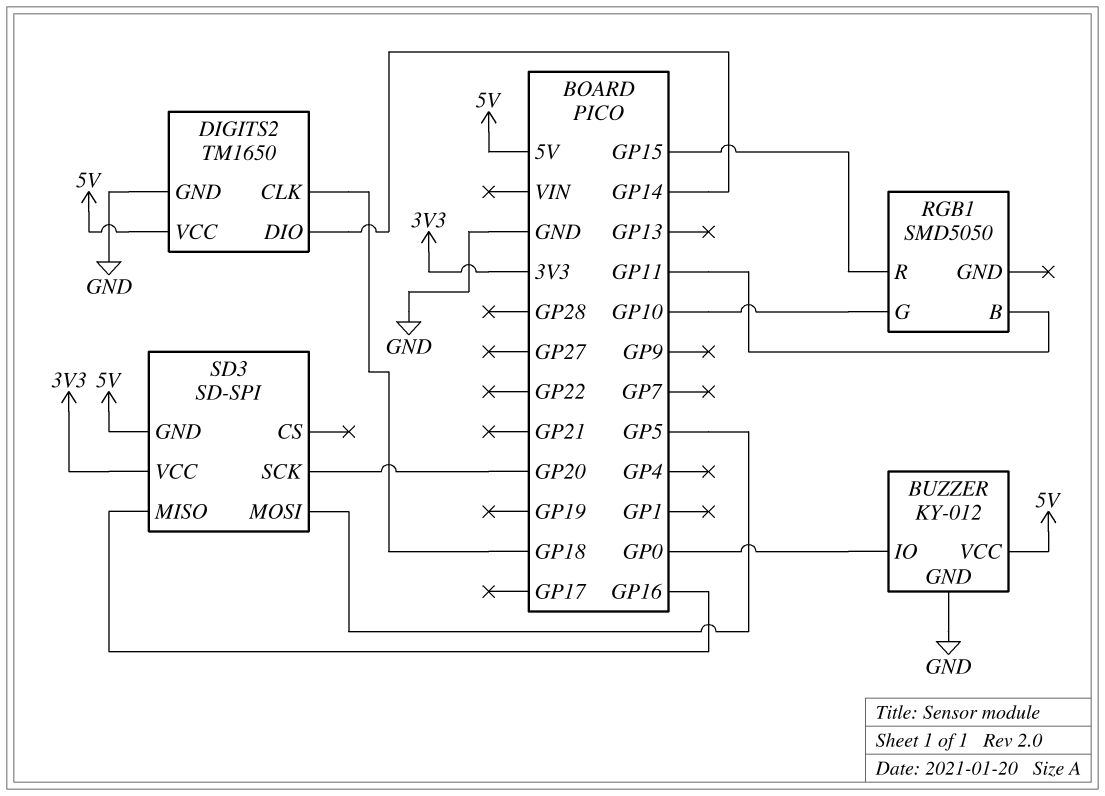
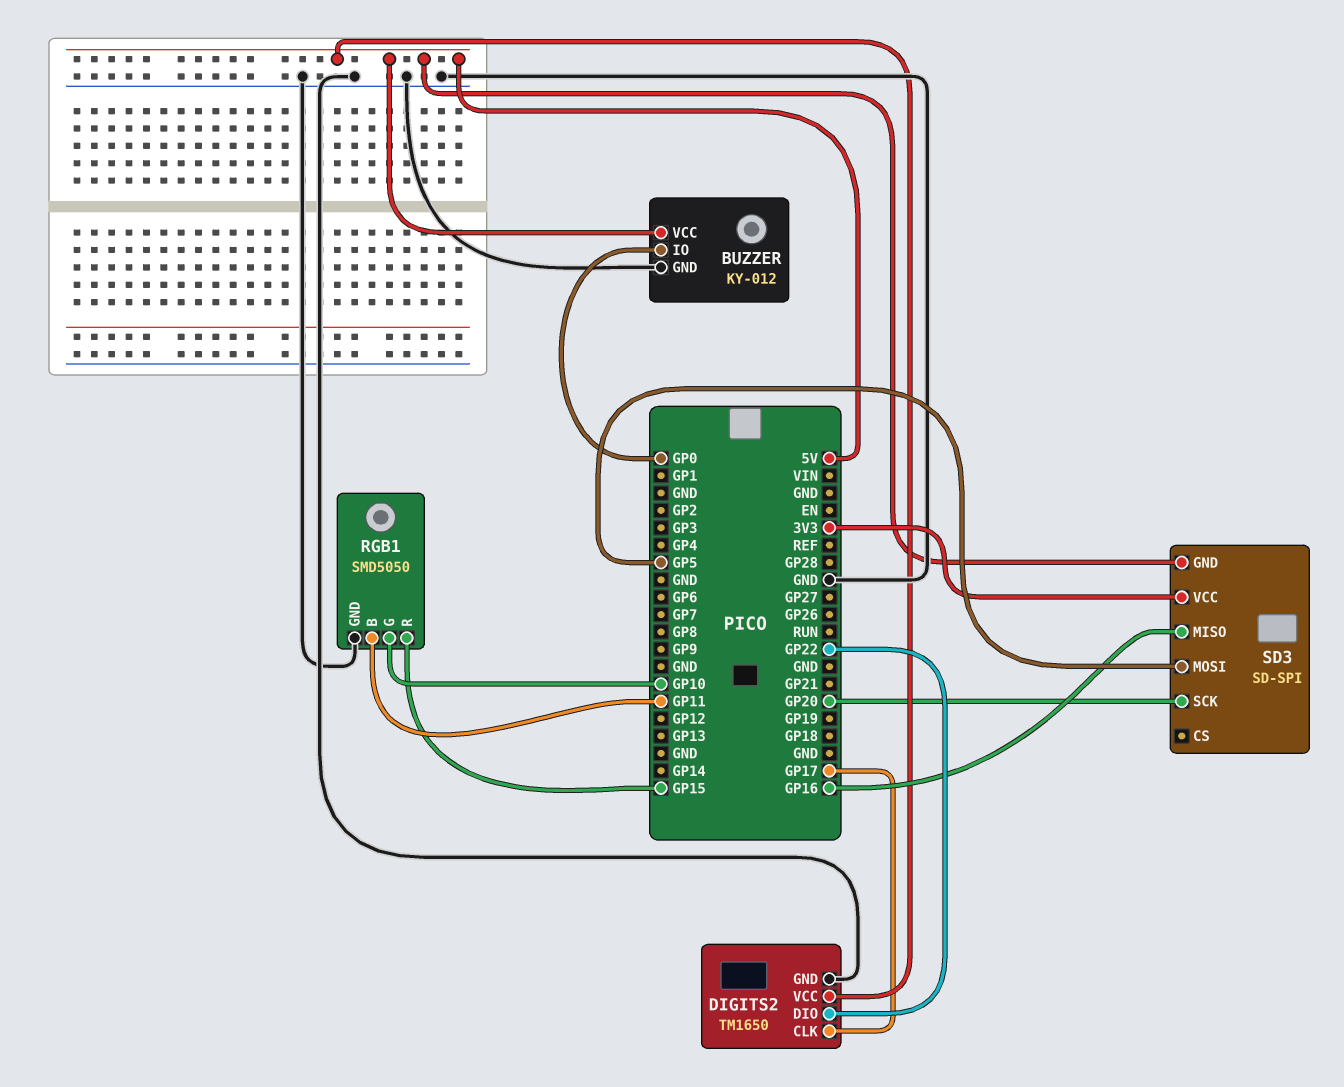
DIGITS2 pin CLK: GP18 -> GP17
DIGITS2 pin DIO: GP14 -> GP22
RGB1 pin GND: none -> GND

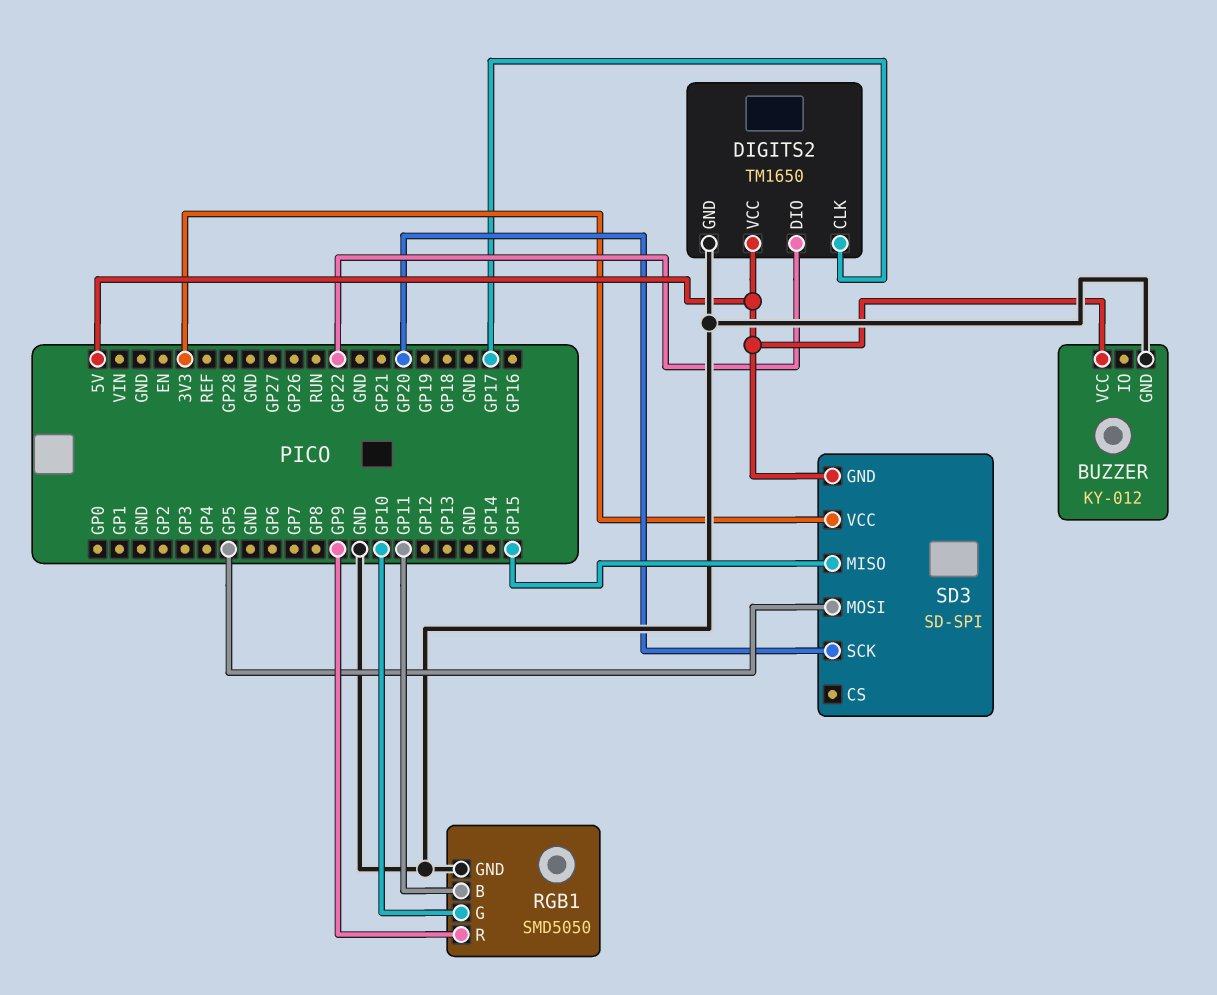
BUZZER pin IO: GP0 -> none
RGB1 pin R: GP15 -> GP9
SD3 pin MISO: GP16 -> GP15

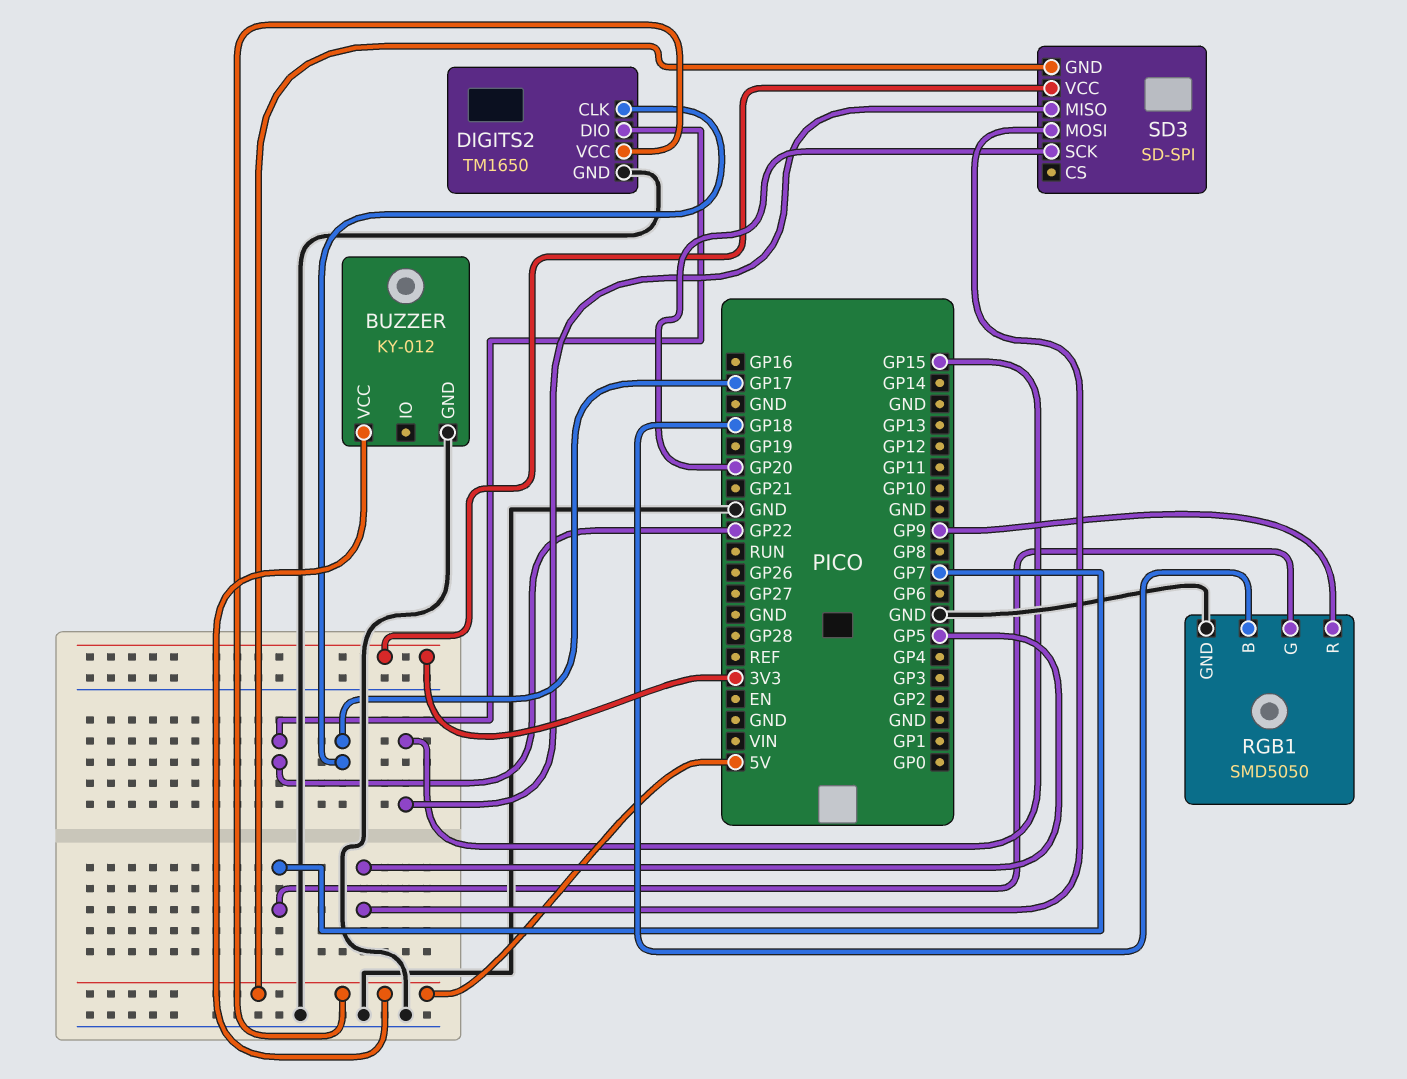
RGB1 pin B: GP11 -> GP18
RGB1 pin G: GP10 -> GP7

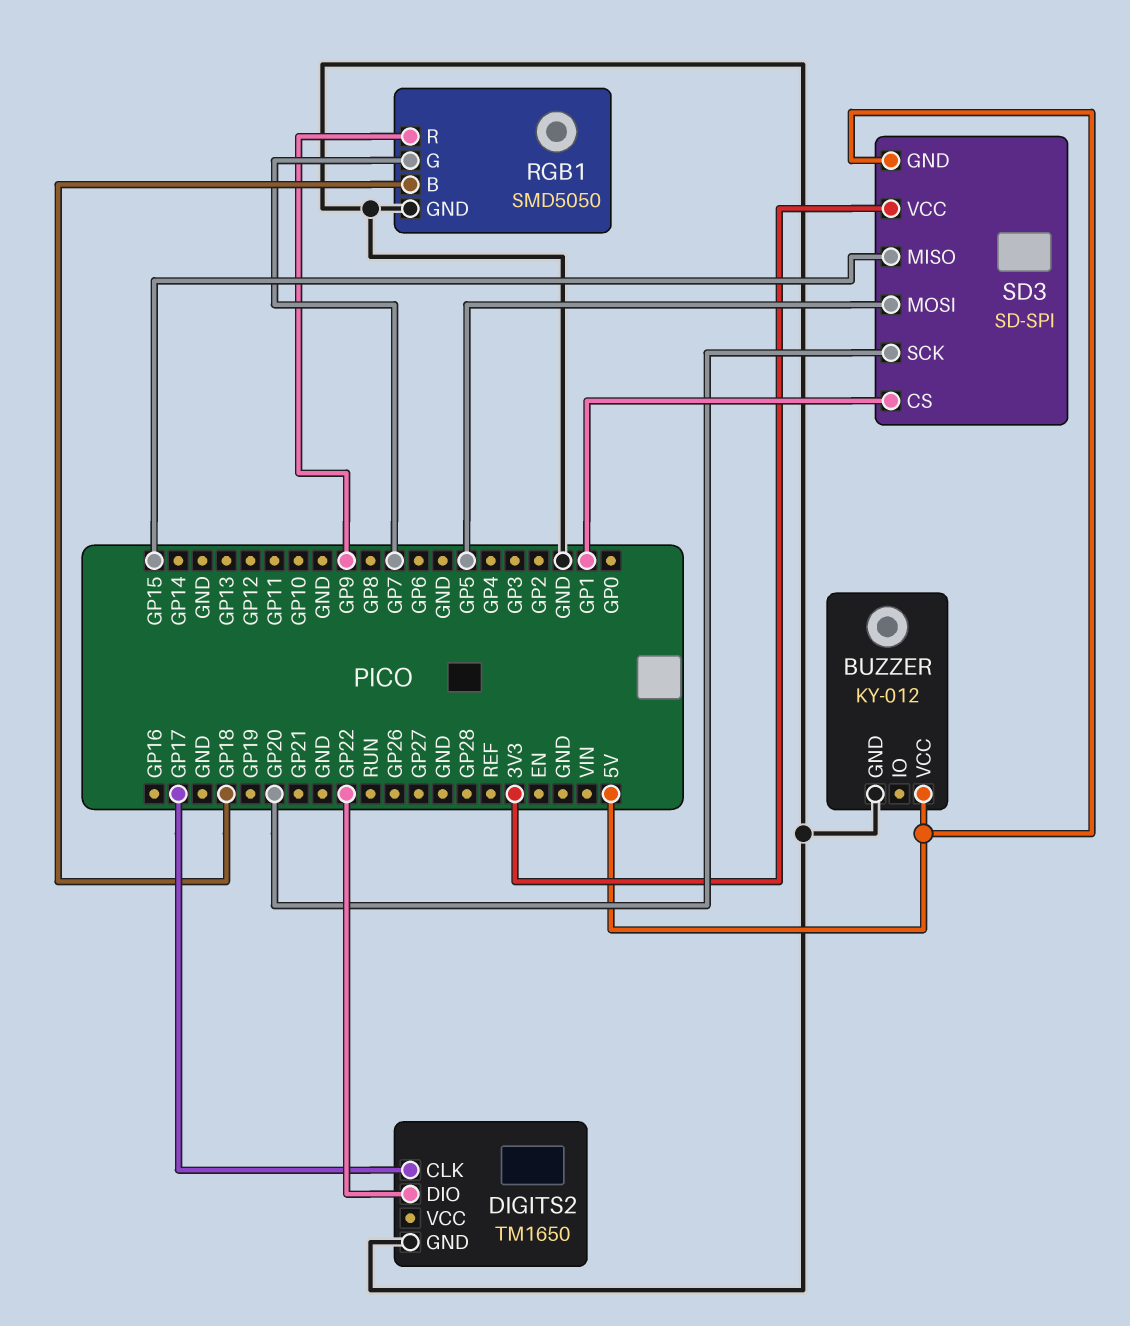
DIGITS2 pin VCC: 5V -> none
SD3 pin CS: none -> GP1

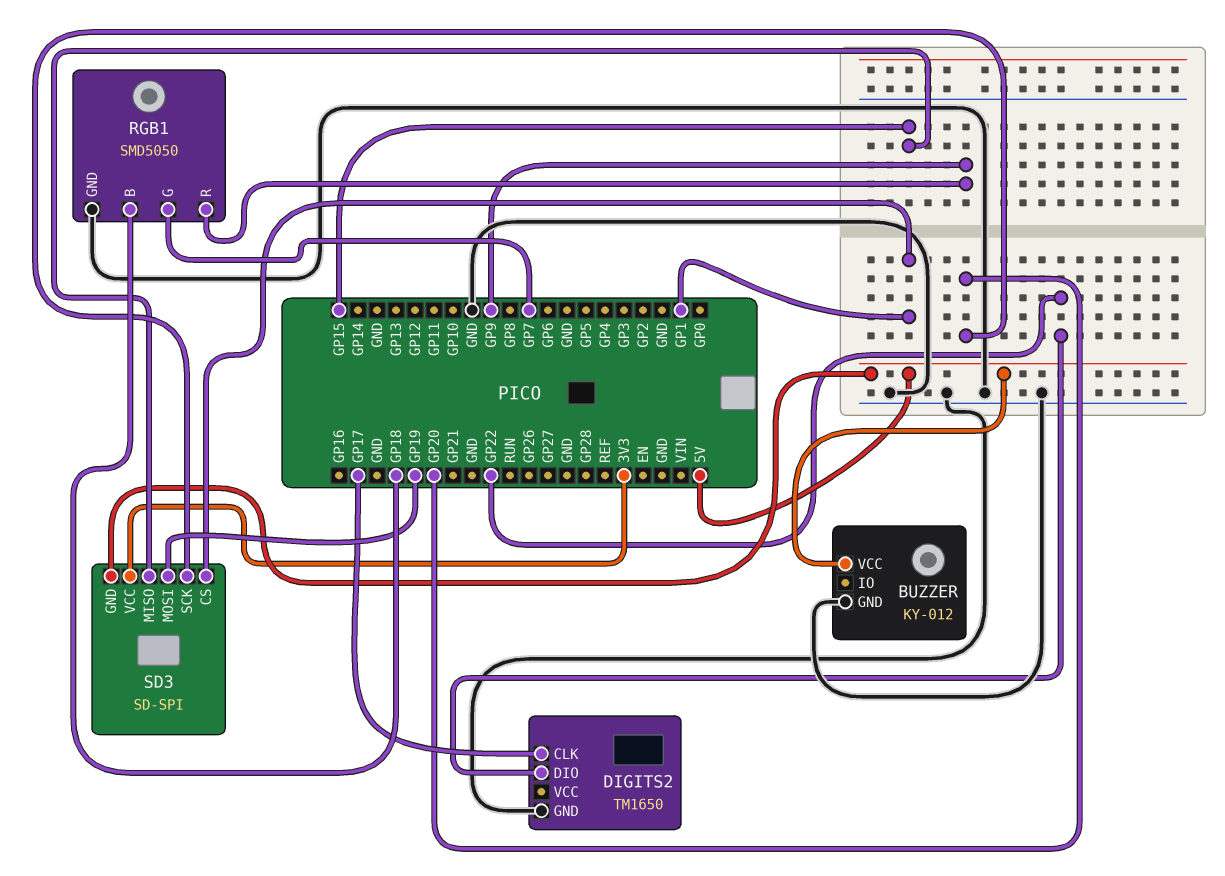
SD3 pin MOSI: GP5 -> GP19

